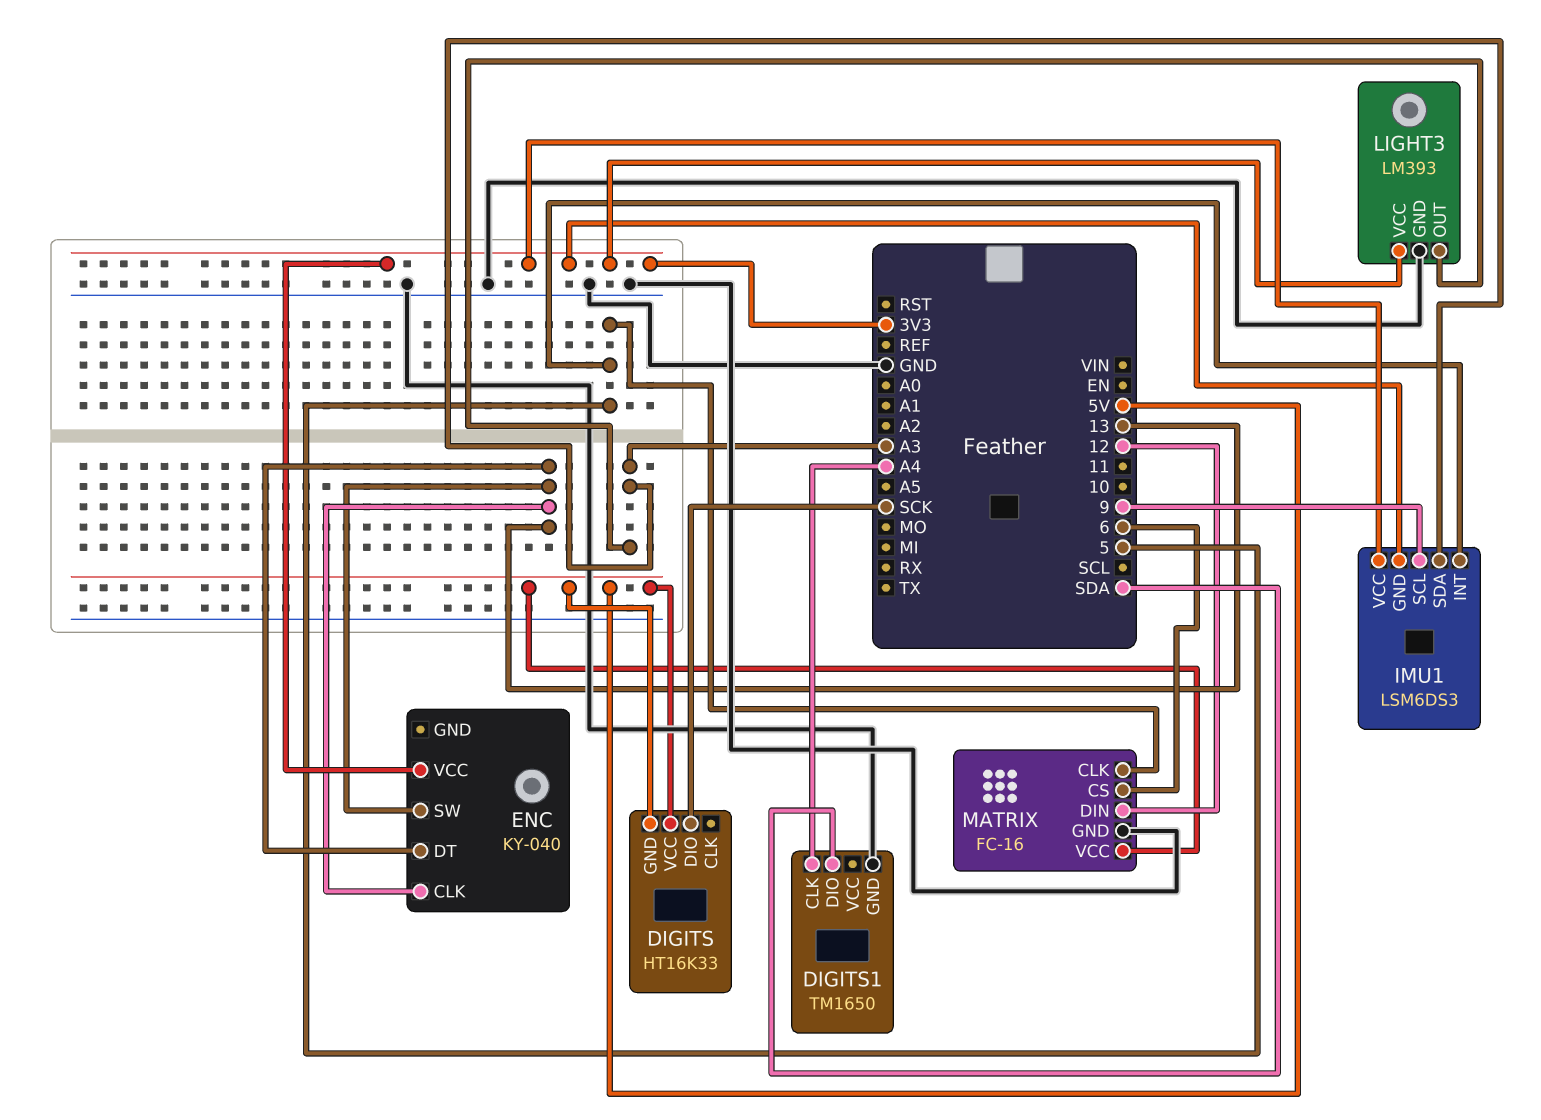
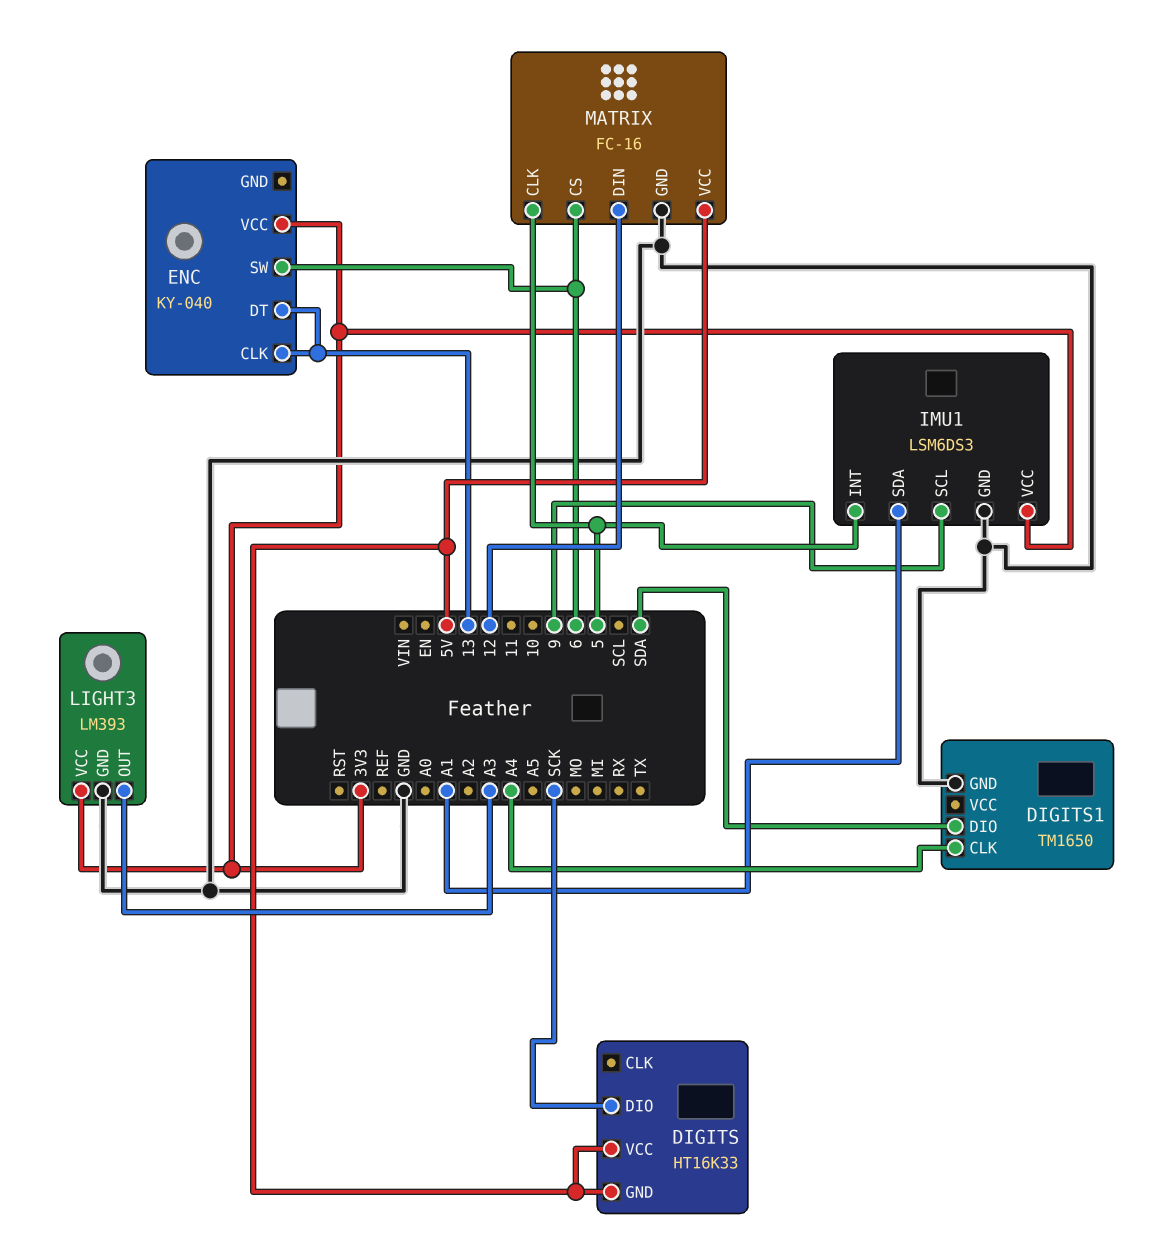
ENC pin SW: 13 -> 6
IMU1 pin GND: 3V3 -> GND
IMU1 pin SDA: A3 -> A1

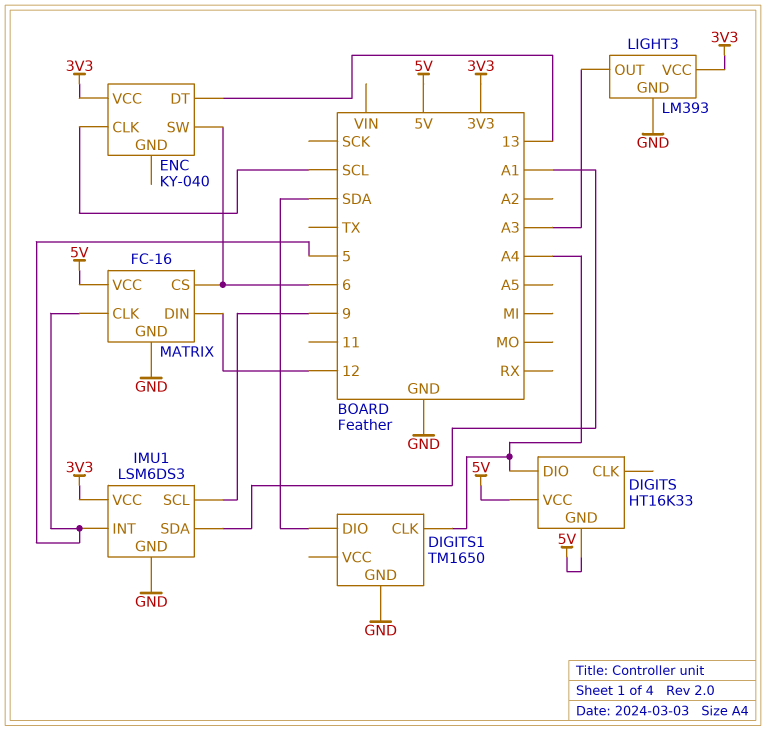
DIGITS pin DIO: SCK -> A4
ENC pin CLK: 13 -> SCL

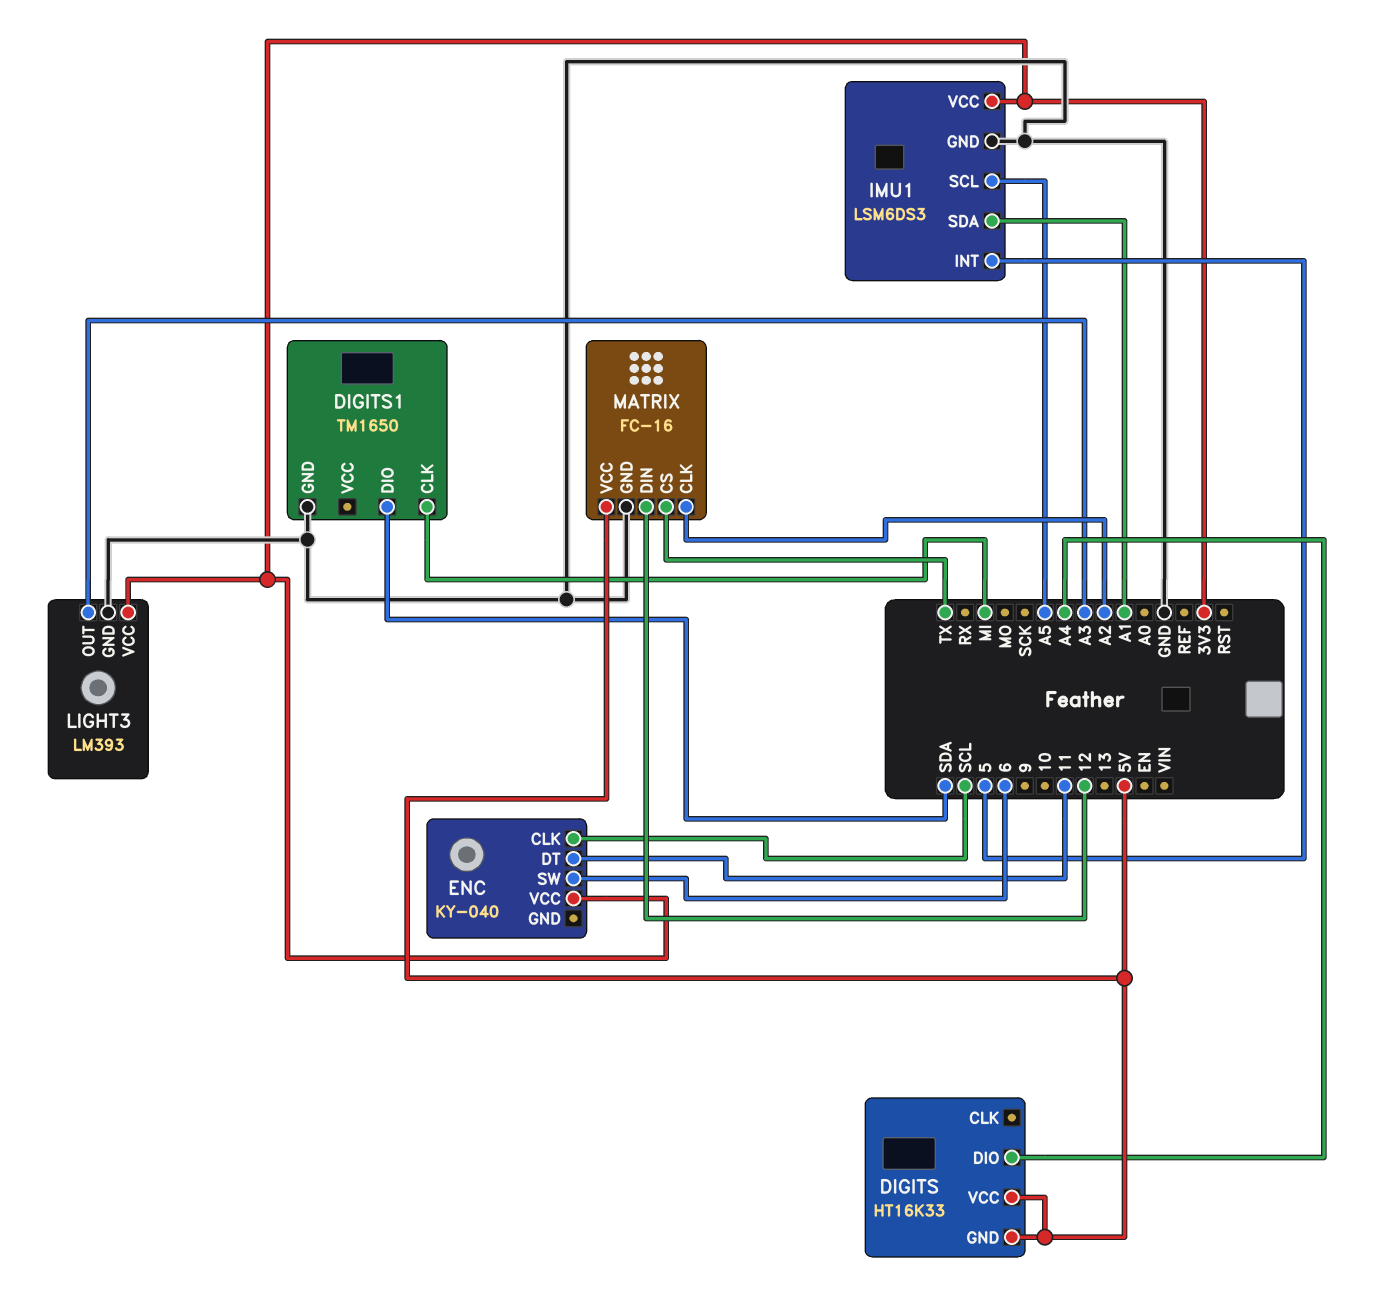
DIGITS1 pin CLK: A4 -> MI
ENC pin DT: 13 -> 11
IMU1 pin SCL: 9 -> A5
MATRIX pin CLK: 5 -> A2
MATRIX pin CS: 6 -> TX

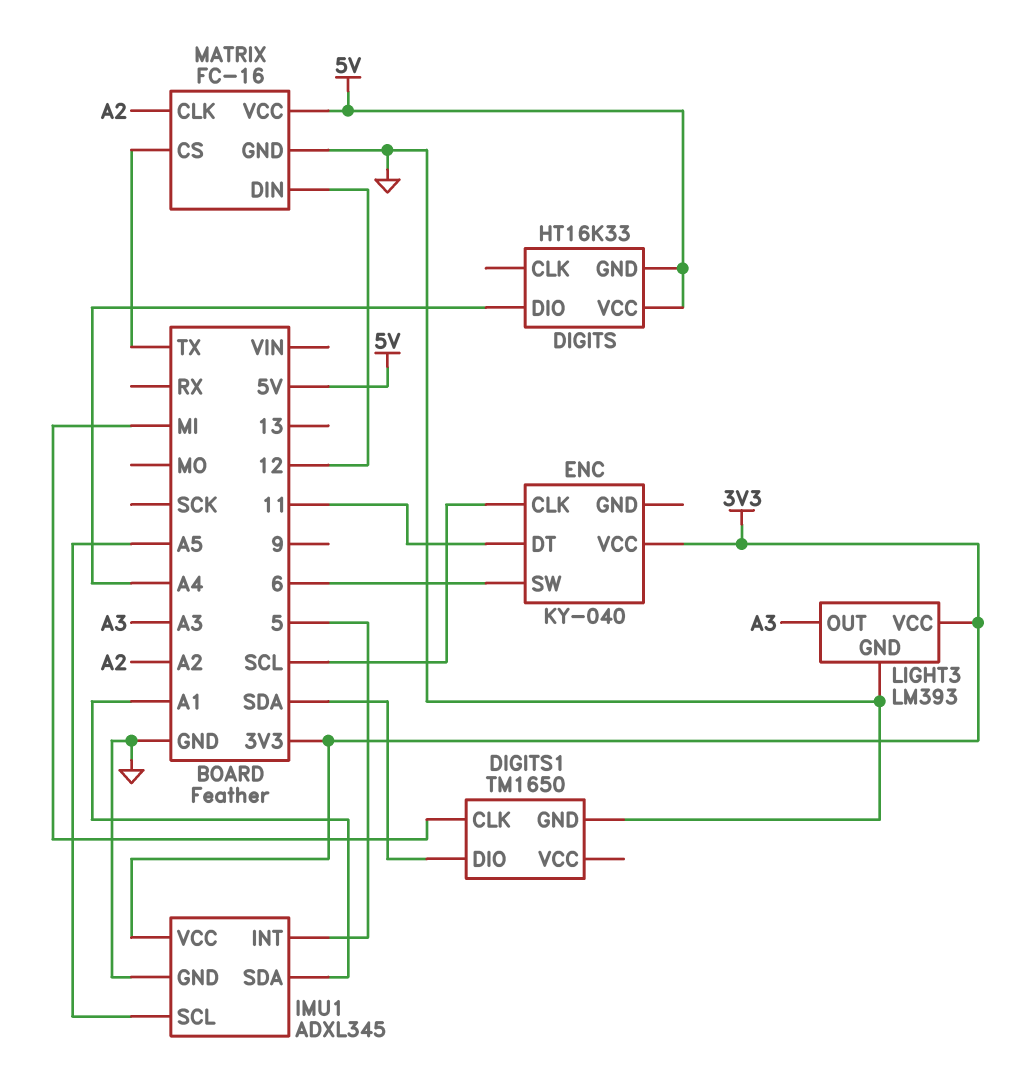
IMU1: LSM6DS3 -> ADXL345

